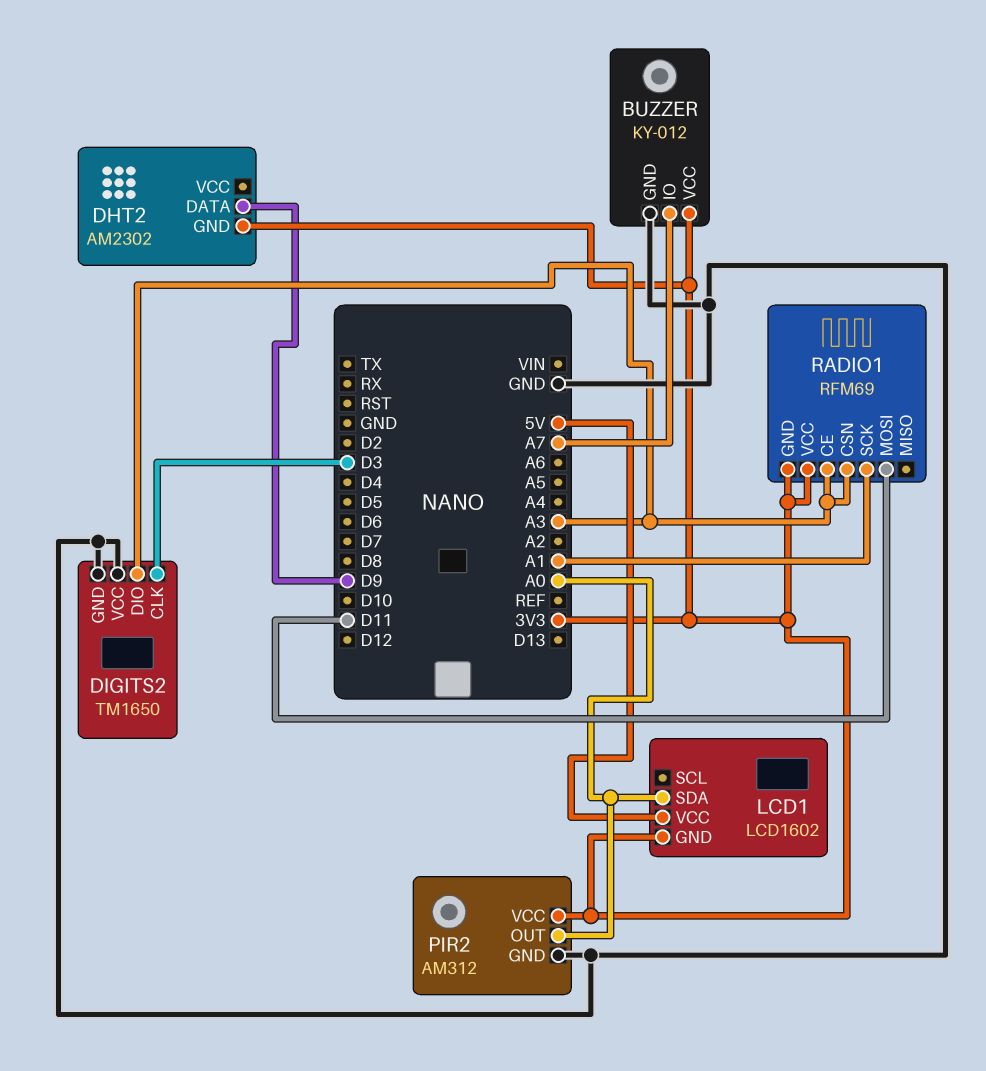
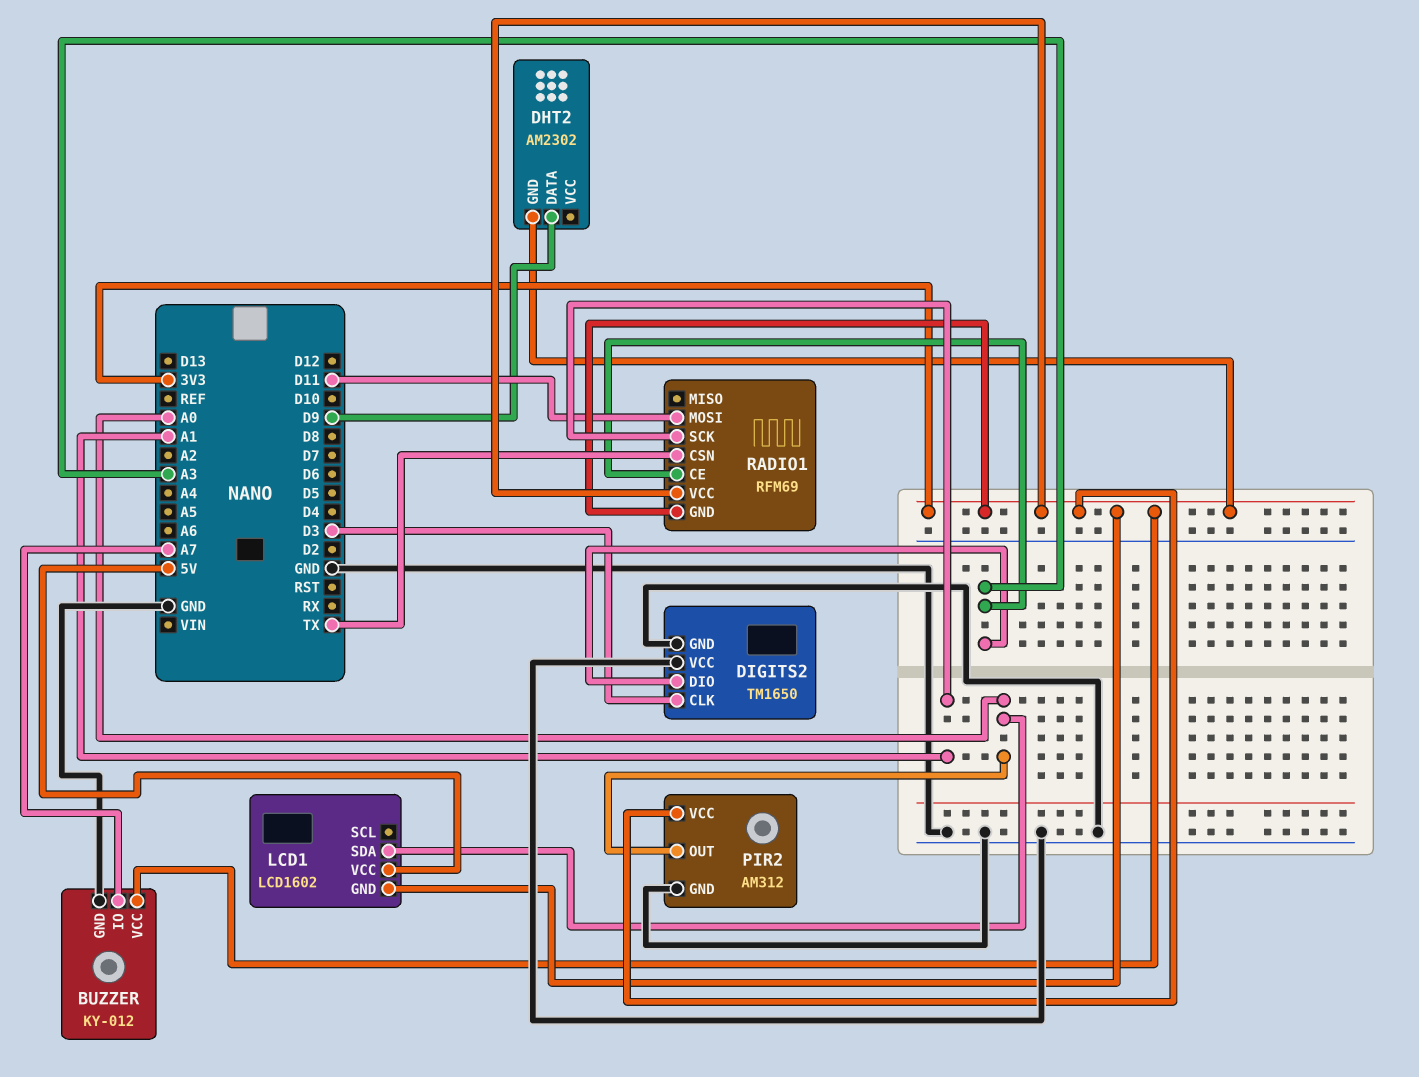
RADIO1 pin CSN: A3 -> TX

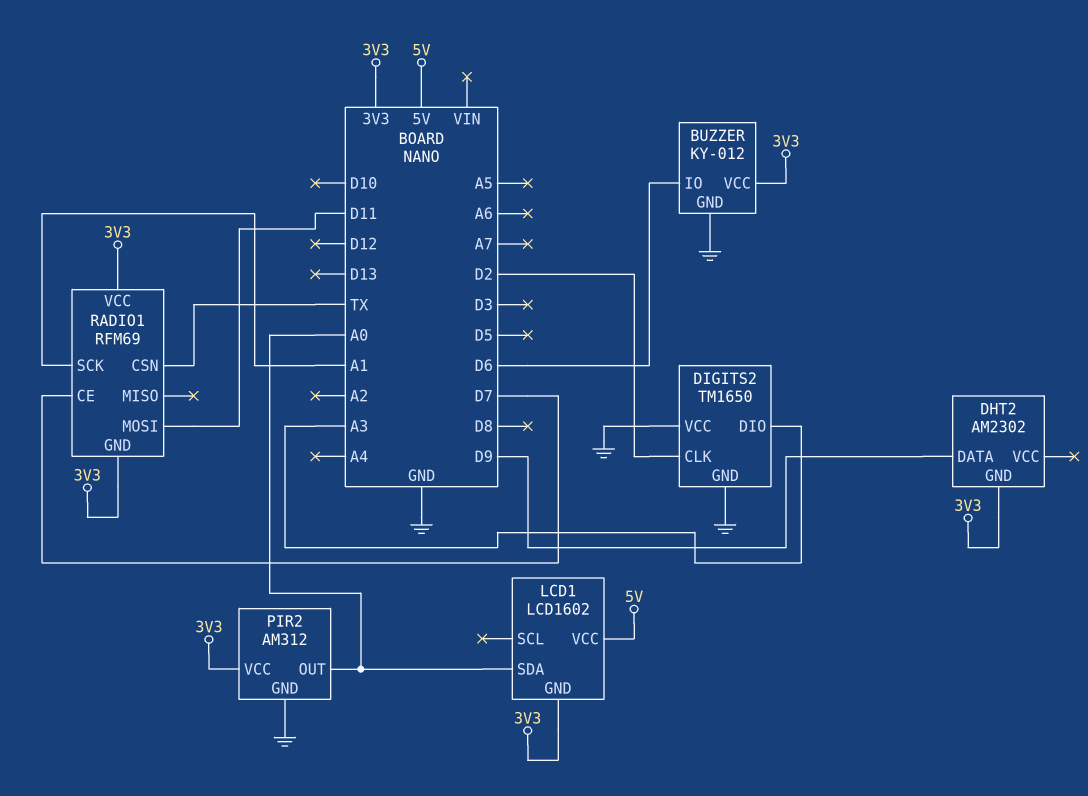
BUZZER pin IO: A7 -> D6
DIGITS2 pin CLK: D3 -> D2
RADIO1 pin CE: A3 -> D7

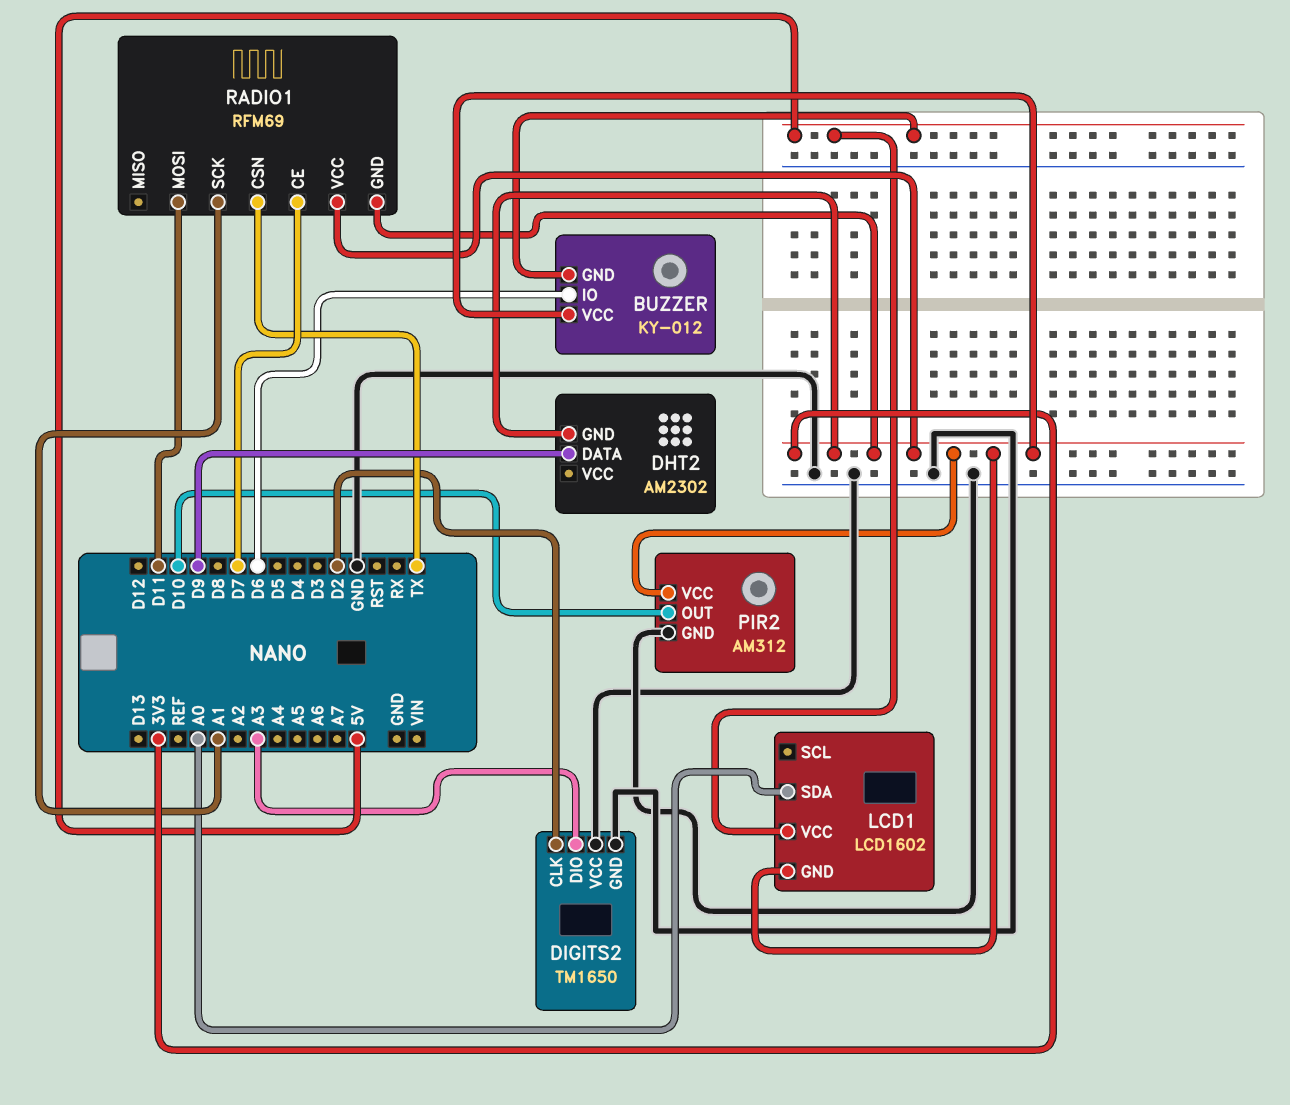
BUZZER pin GND: GND -> 5V
PIR2 pin OUT: A0 -> D10

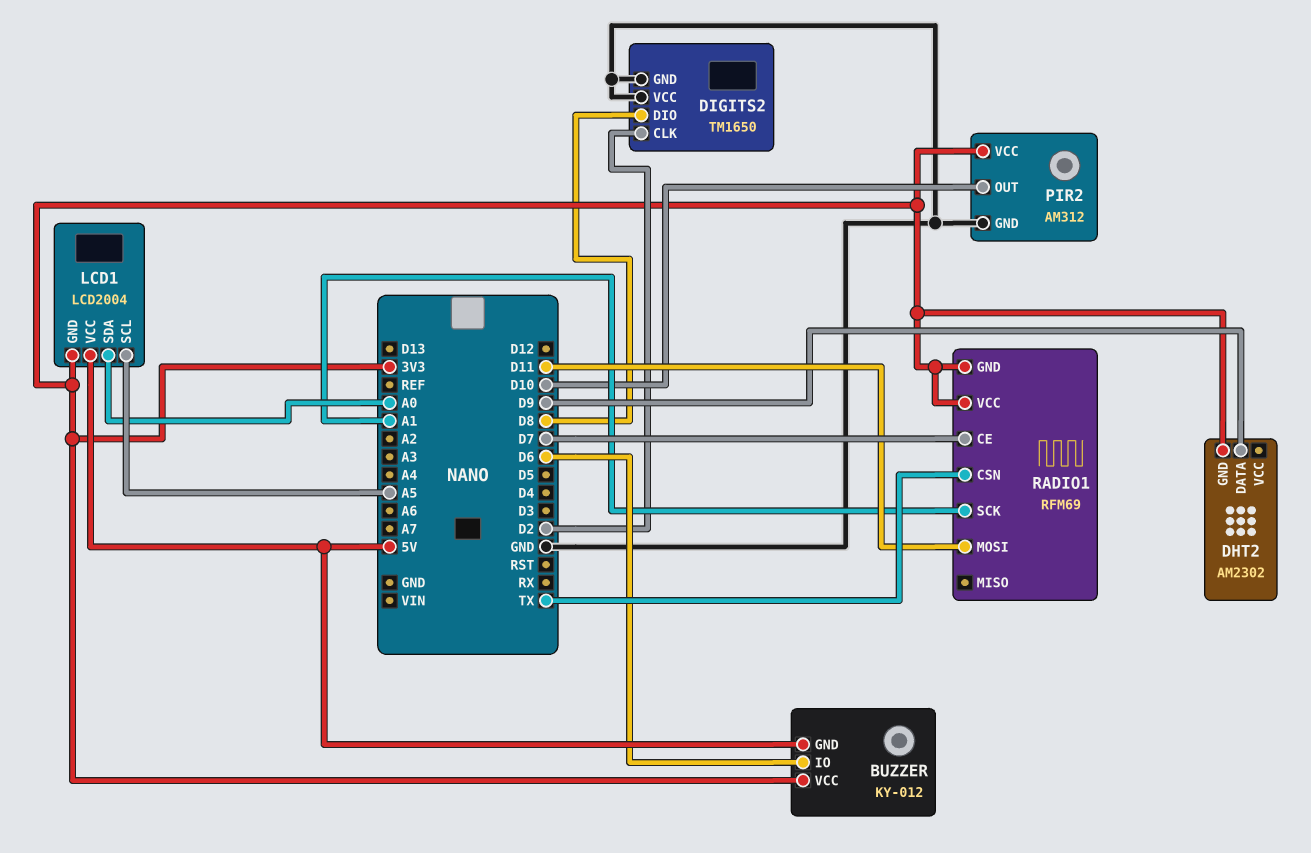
DIGITS2 pin DIO: A3 -> D8
LCD1: LCD1602 -> LCD2004
LCD1 pin SCL: none -> A5

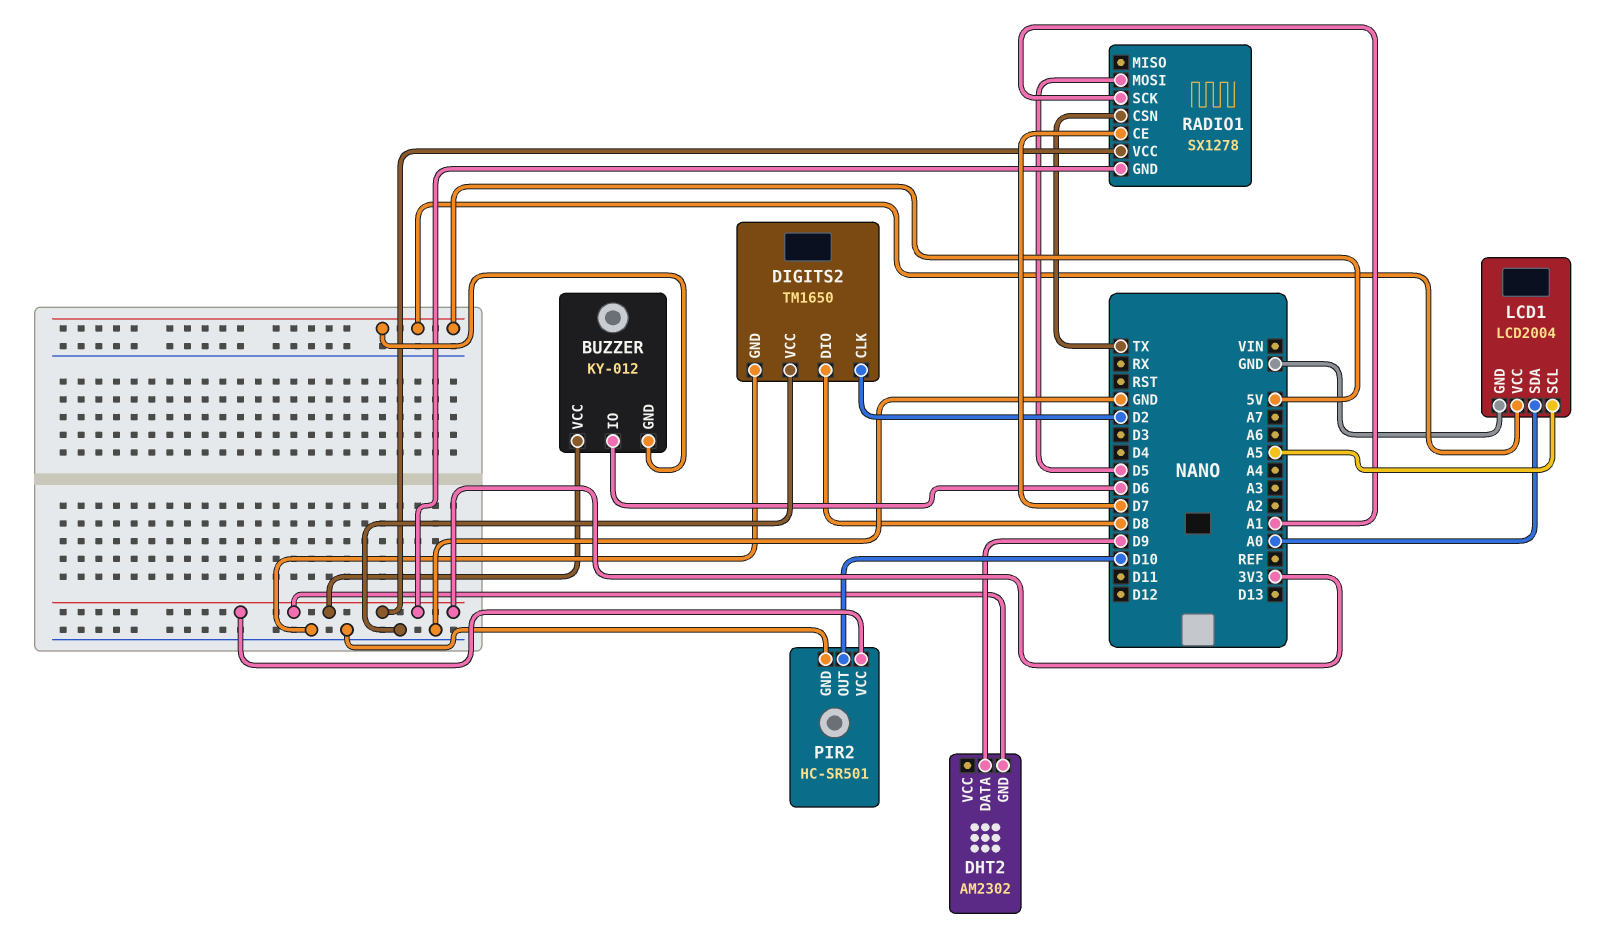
LCD1 pin GND: 3V3 -> GND
PIR2: AM312 -> HC-SR501
RADIO1: RFM69 -> SX1278
RADIO1 pin MOSI: D11 -> D5

